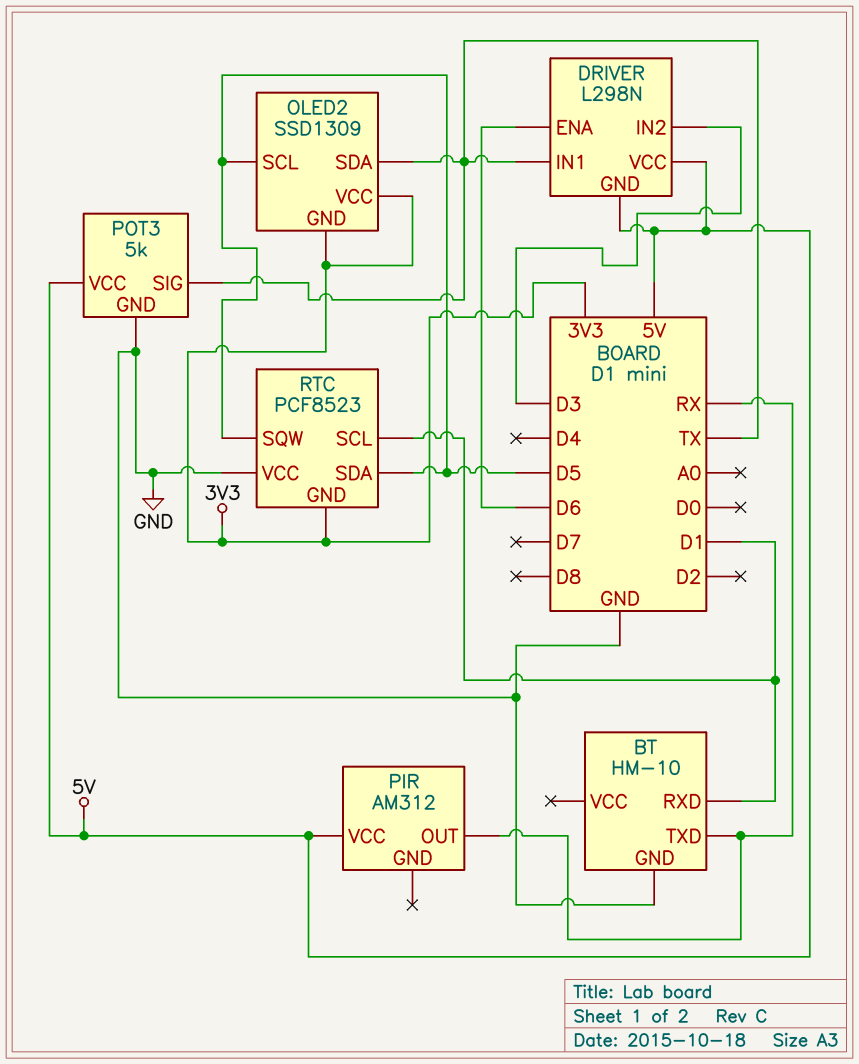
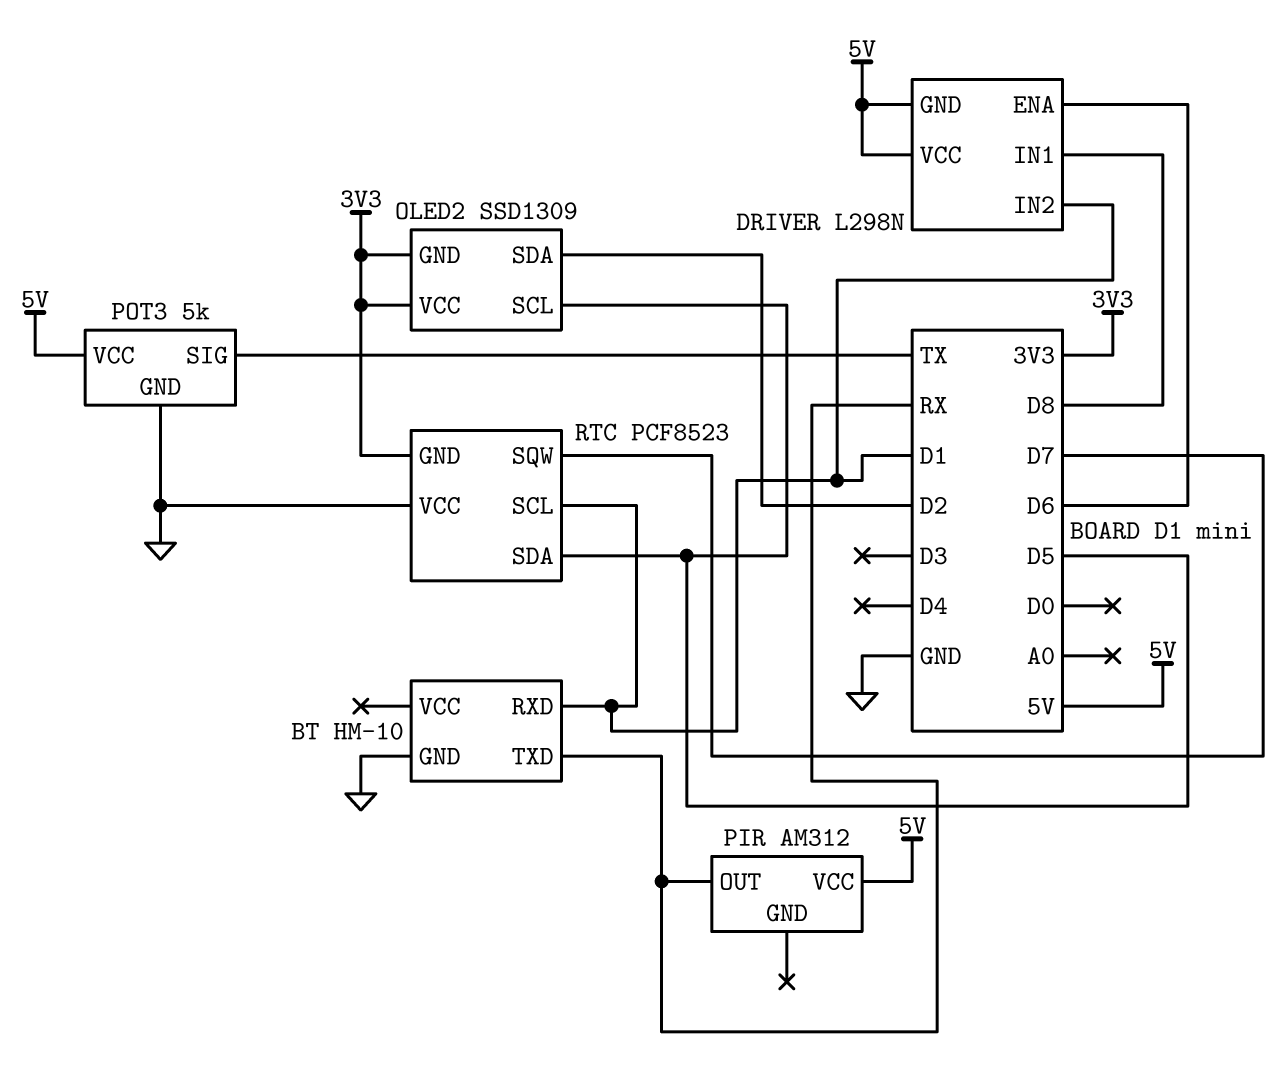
DRIVER pin IN1: TX -> D8
DRIVER pin IN2: D3 -> D1
OLED2 pin SDA: TX -> D2
RTC pin SQW: D5 -> D7

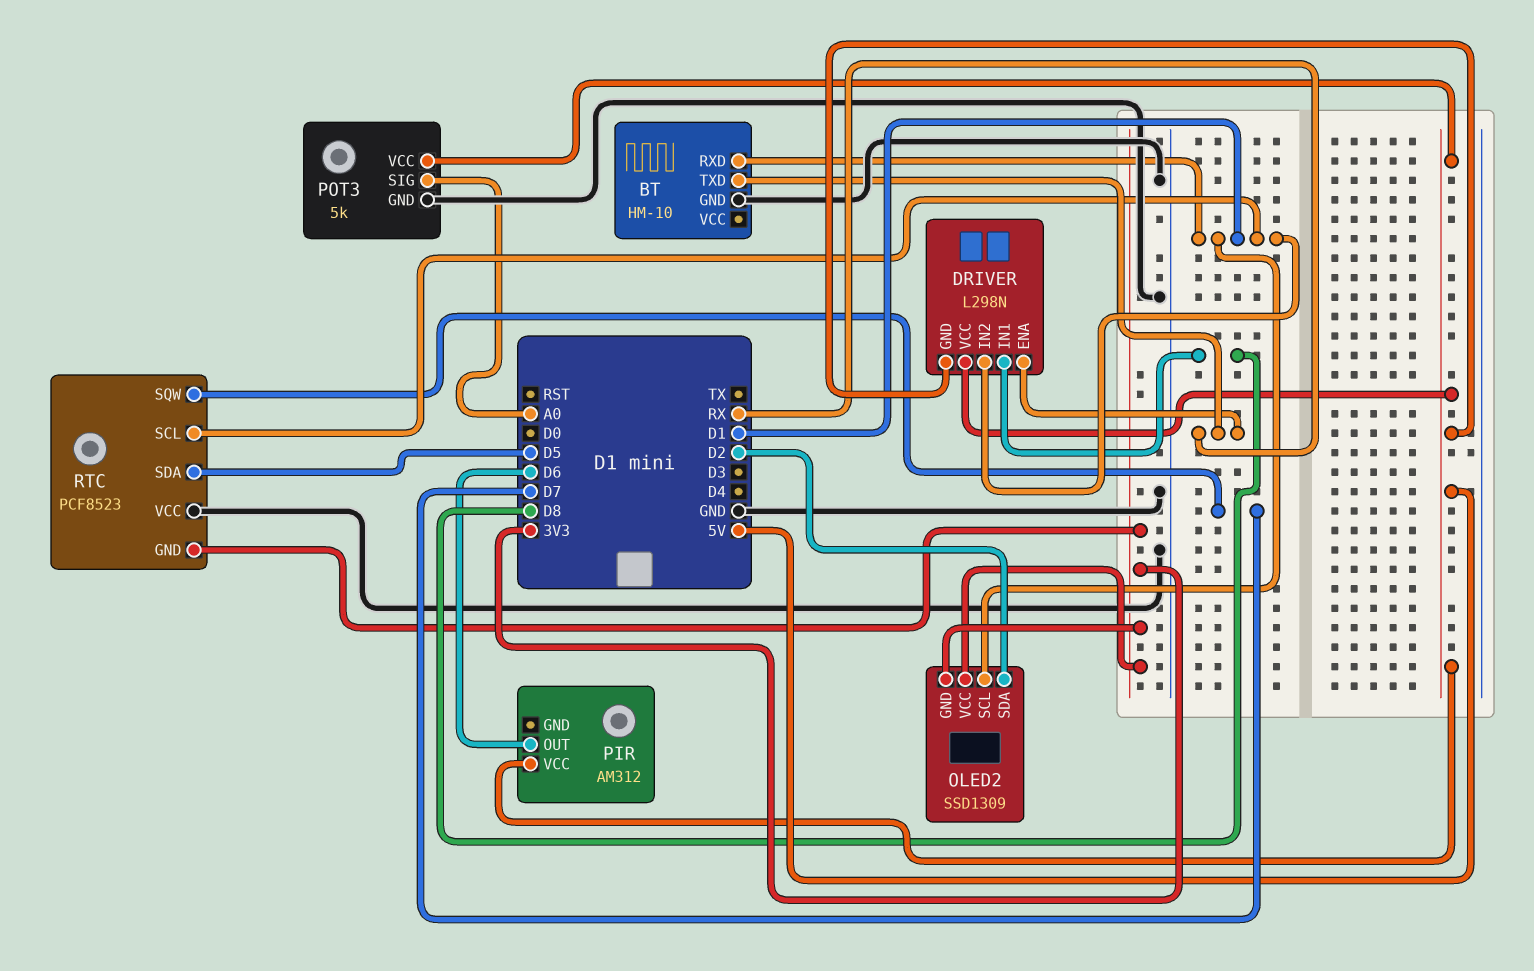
DRIVER pin ENA: D6 -> RX
OLED2 pin SCL: D5 -> D1
PIR pin OUT: RX -> D6
POT3 pin SIG: TX -> A0

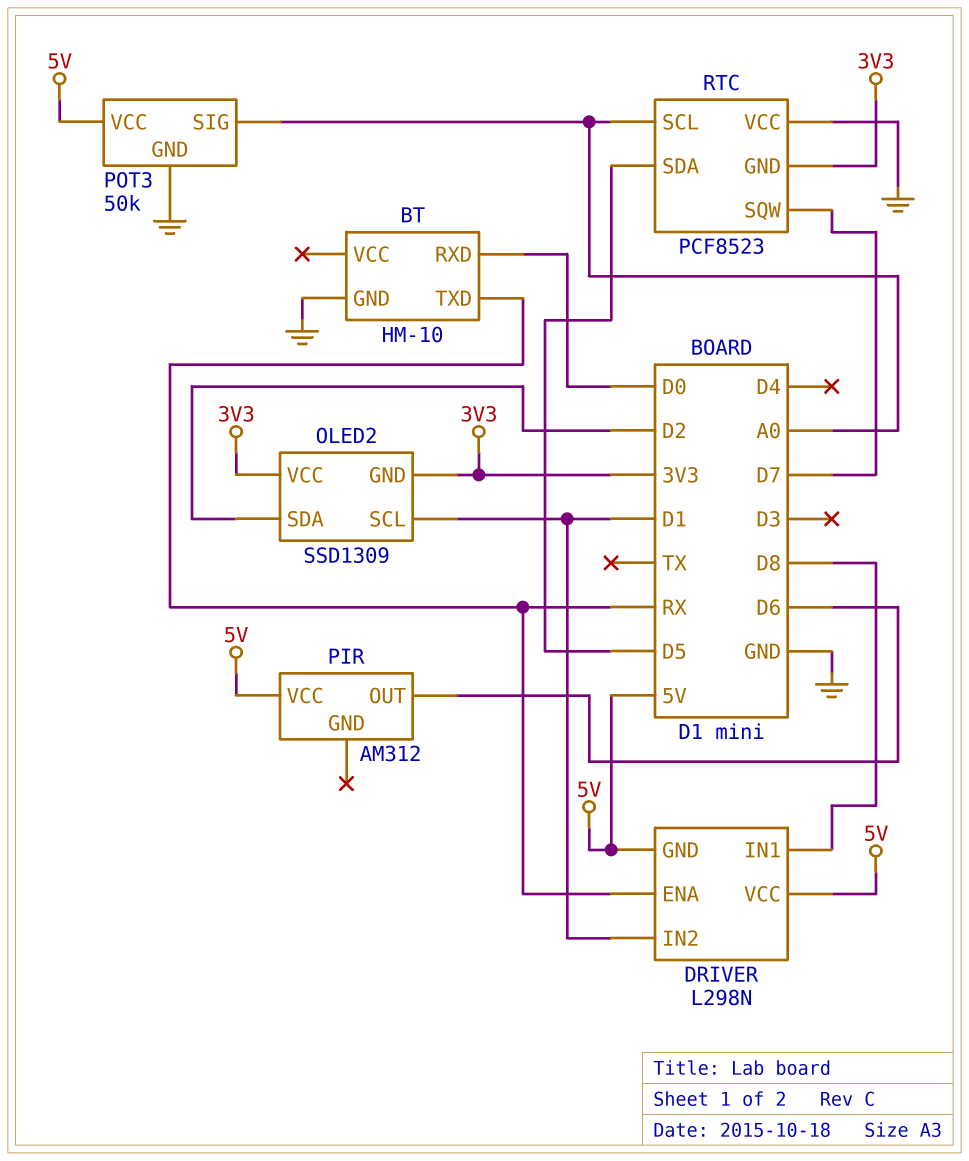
BT pin RXD: D1 -> D0
POT3: 5k -> 50k
RTC pin SCL: D1 -> A0

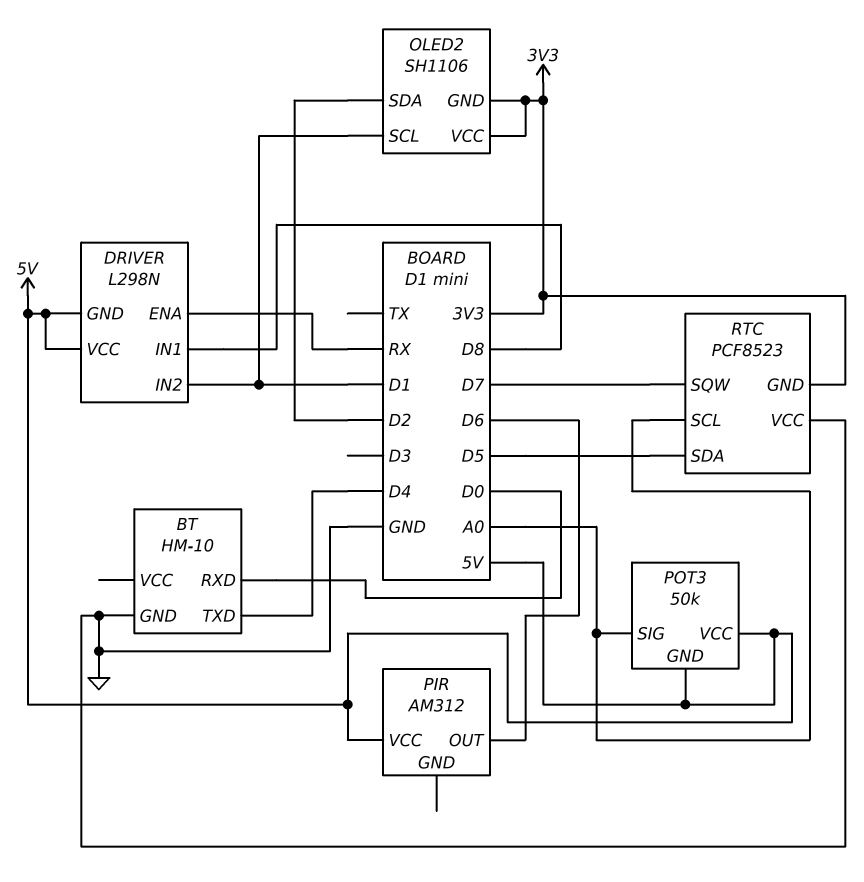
BT pin TXD: RX -> D4
OLED2: SSD1309 -> SH1106
POT3 pin GND: GND -> 5V

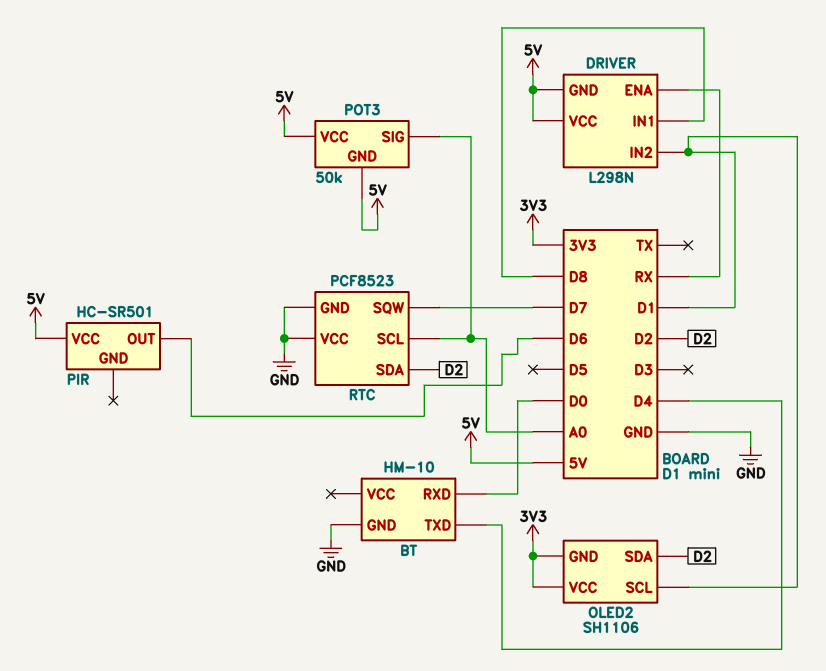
PIR: AM312 -> HC-SR501
RTC pin GND: 3V3 -> GND
RTC pin SDA: D5 -> D2

